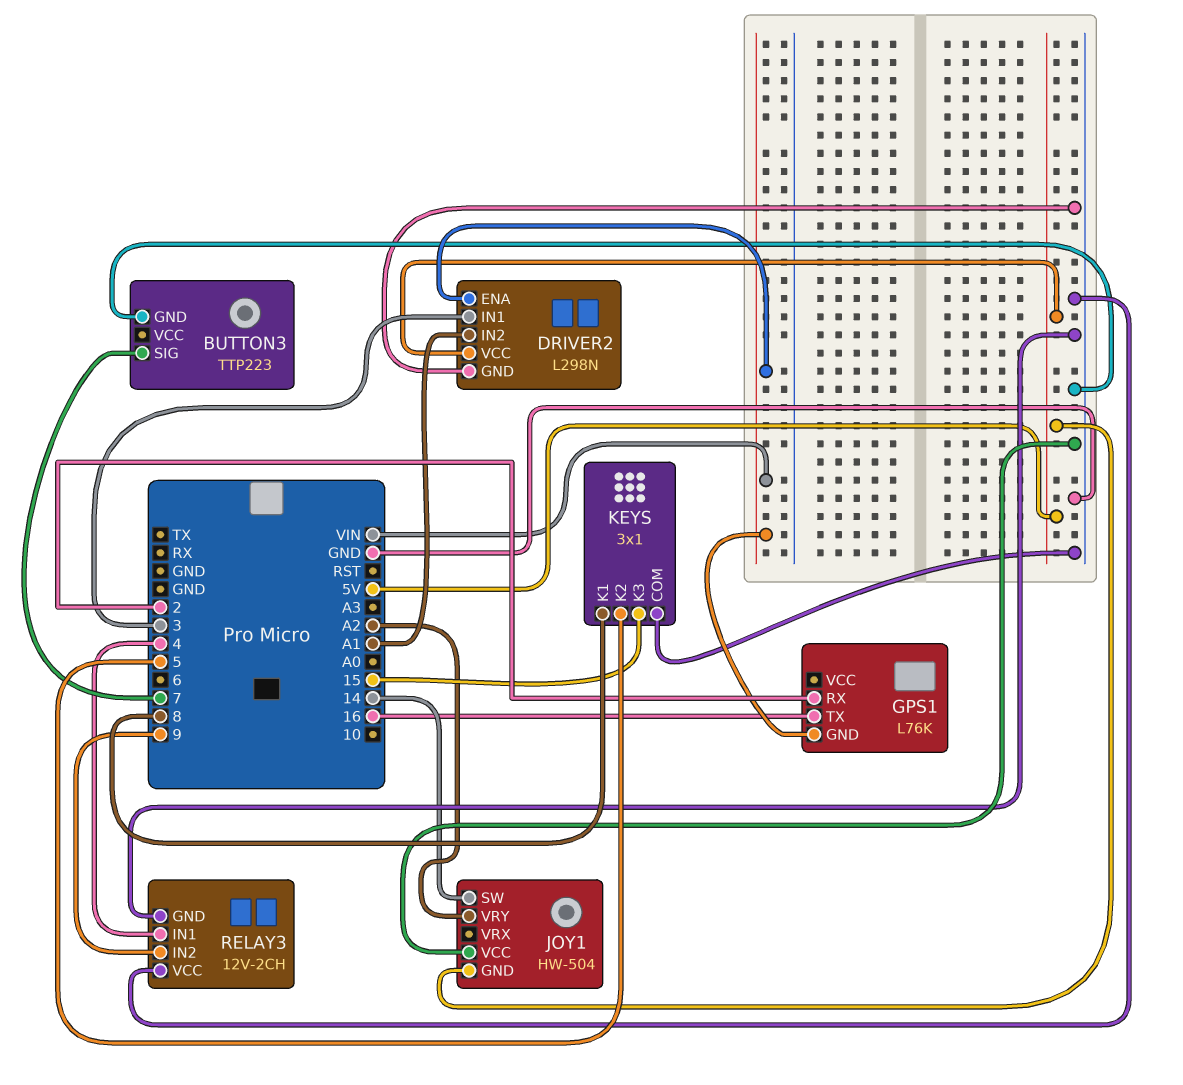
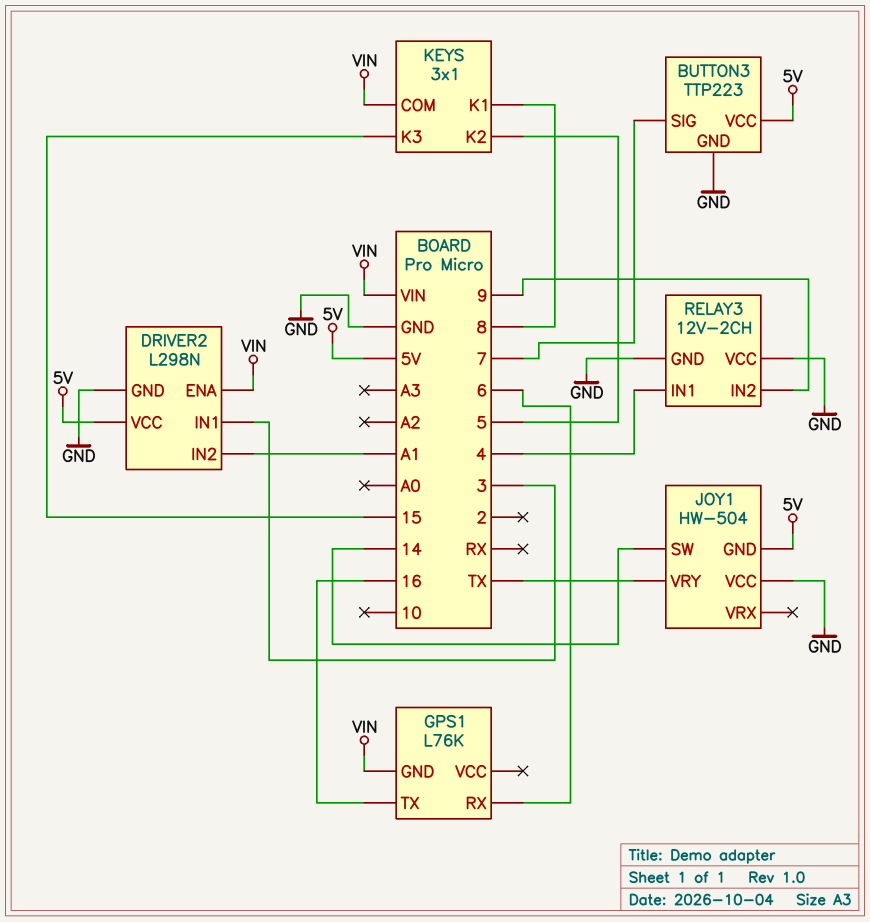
BUTTON3 pin VCC: none -> 5V
GPS1 pin RX: 2 -> 6
JOY1 pin VRY: A2 -> TX
KEYS pin COM: GND -> VIN

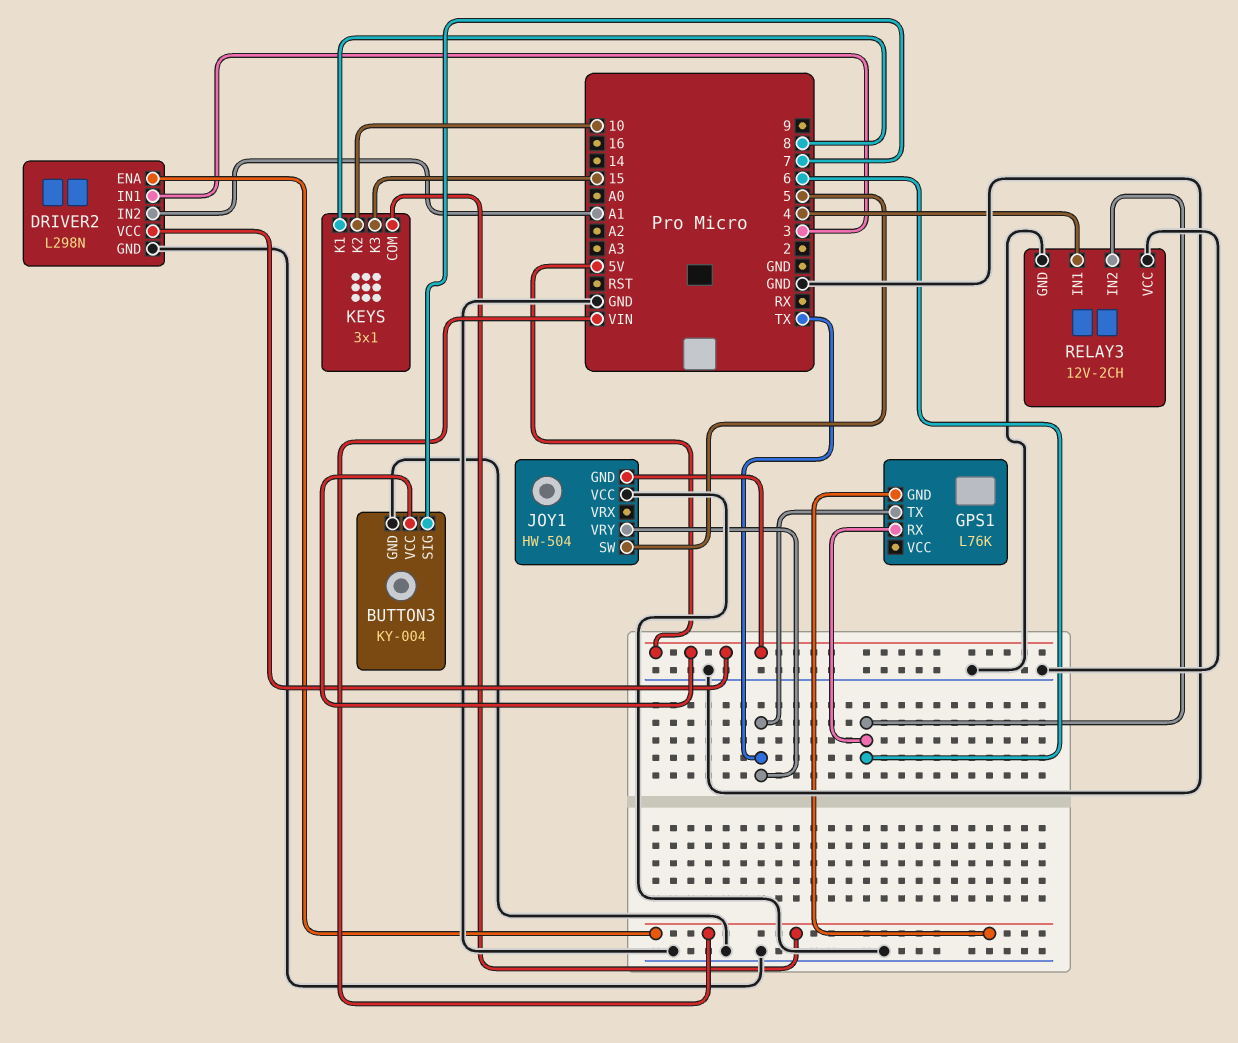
BUTTON3: TTP223 -> KY-004
GPS1 pin TX: 16 -> TX
JOY1 pin SW: 14 -> 5
KEYS pin K2: 5 -> 10
RELAY3 pin IN2: 9 -> 6

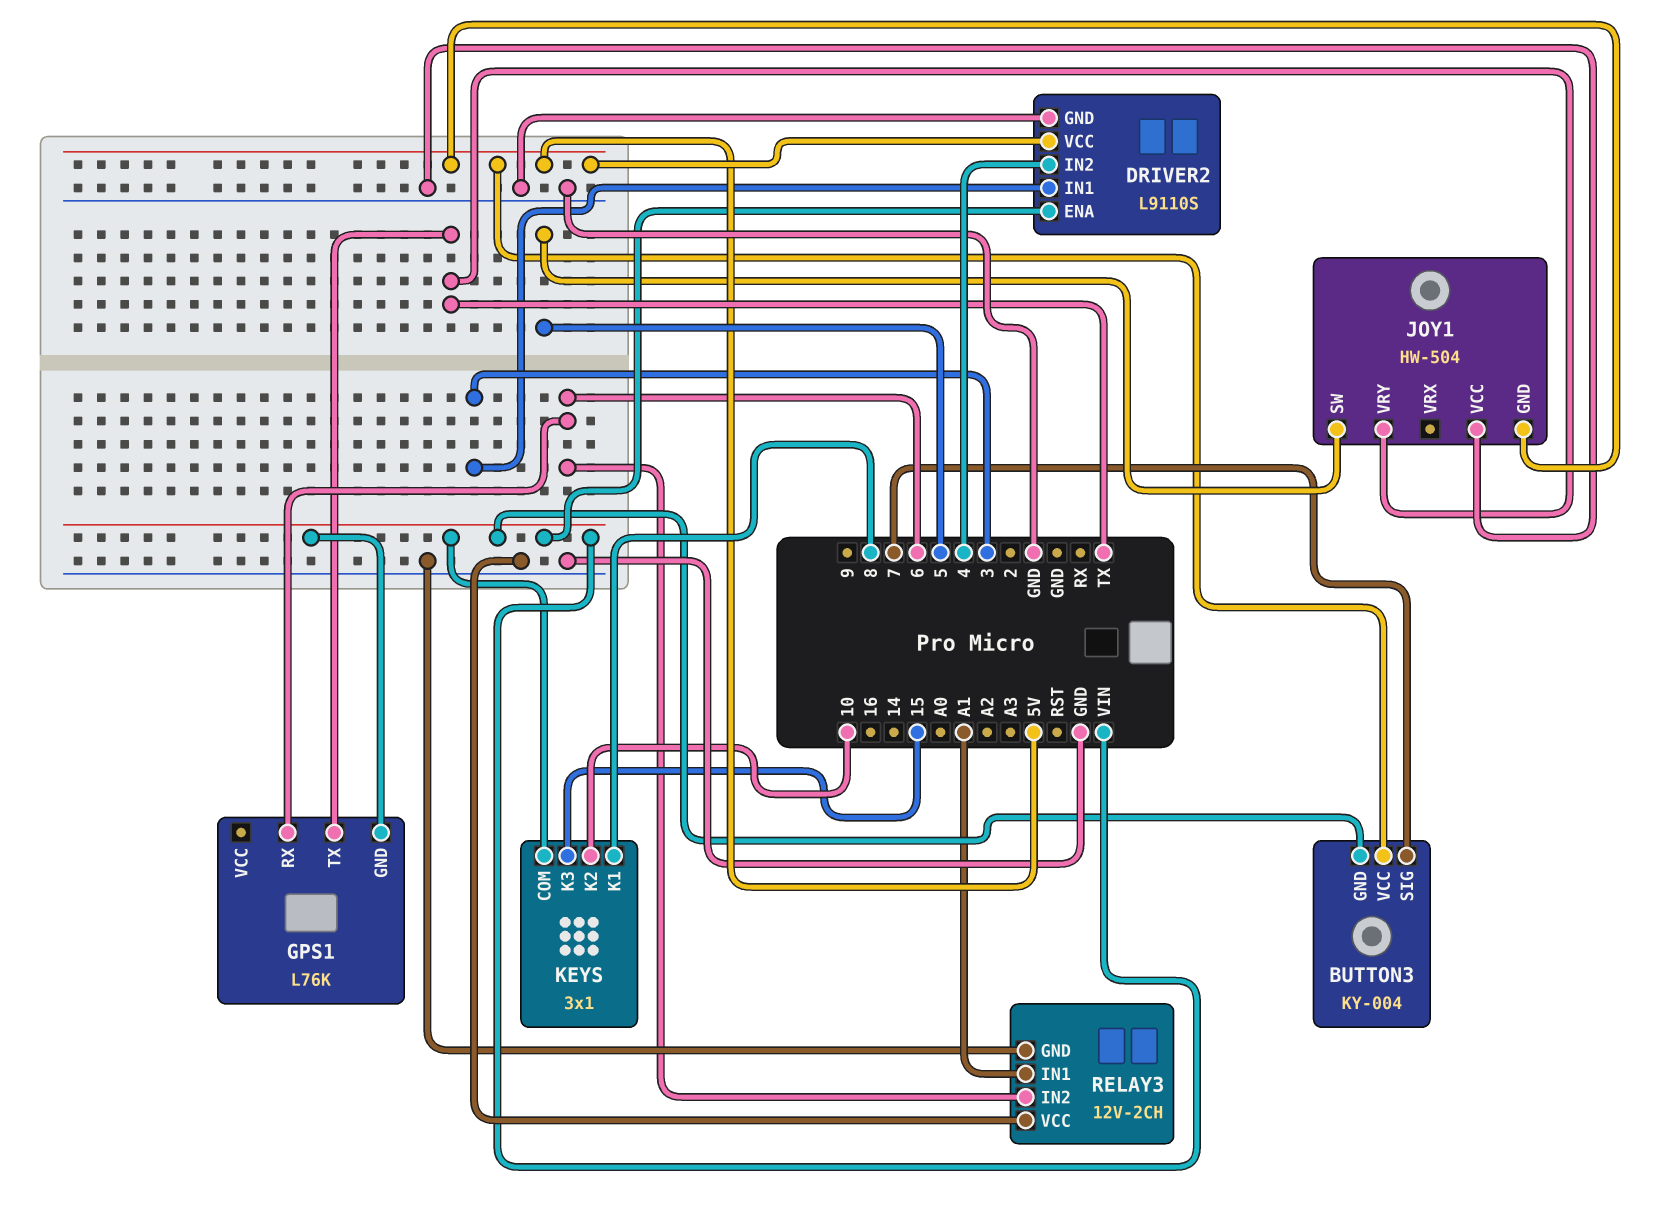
BUTTON3 pin GND: GND -> VIN
DRIVER2: L298N -> L9110S
DRIVER2 pin IN2: A1 -> 4
RELAY3 pin IN1: 4 -> A1

